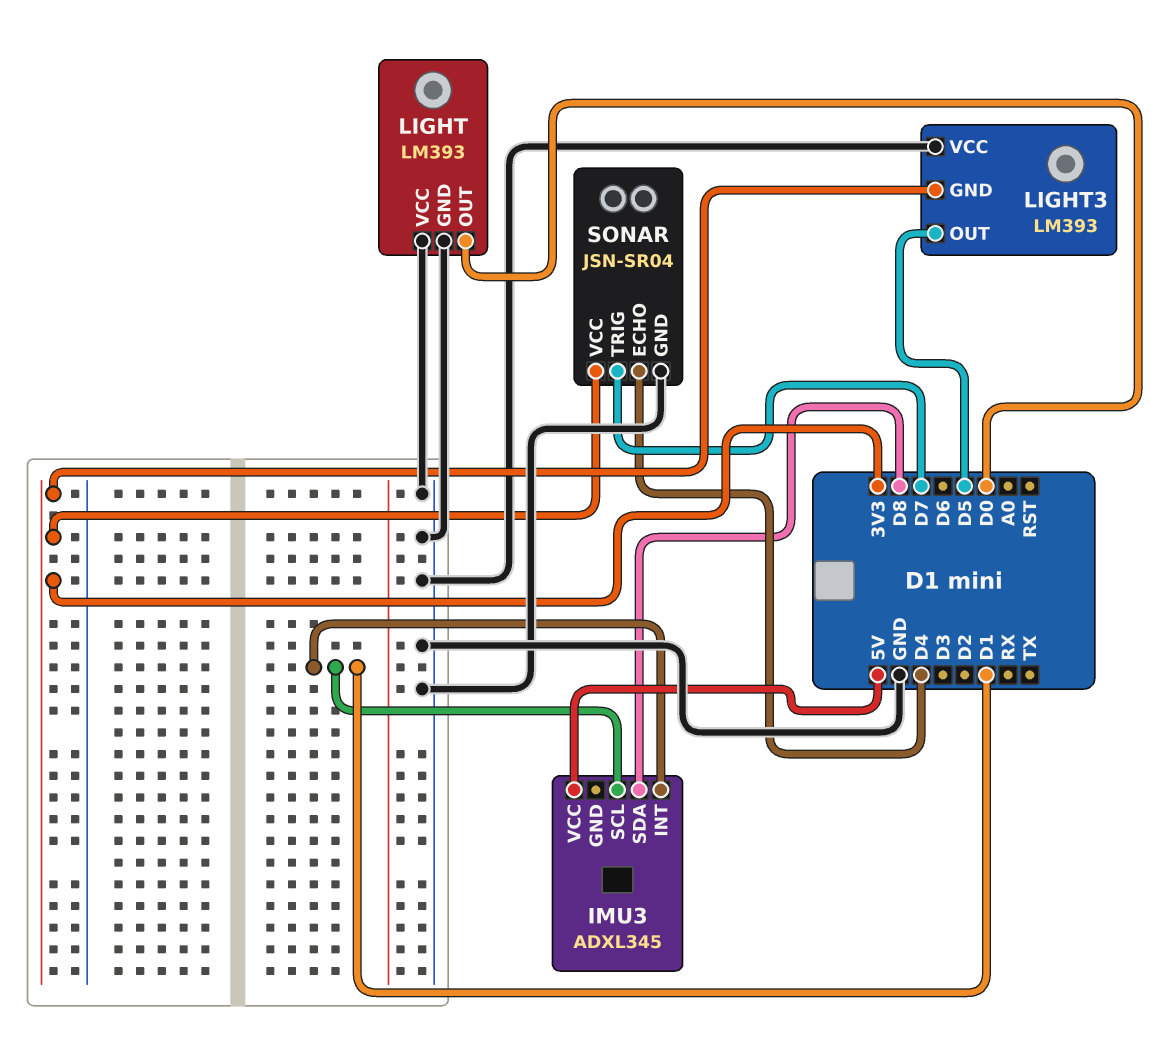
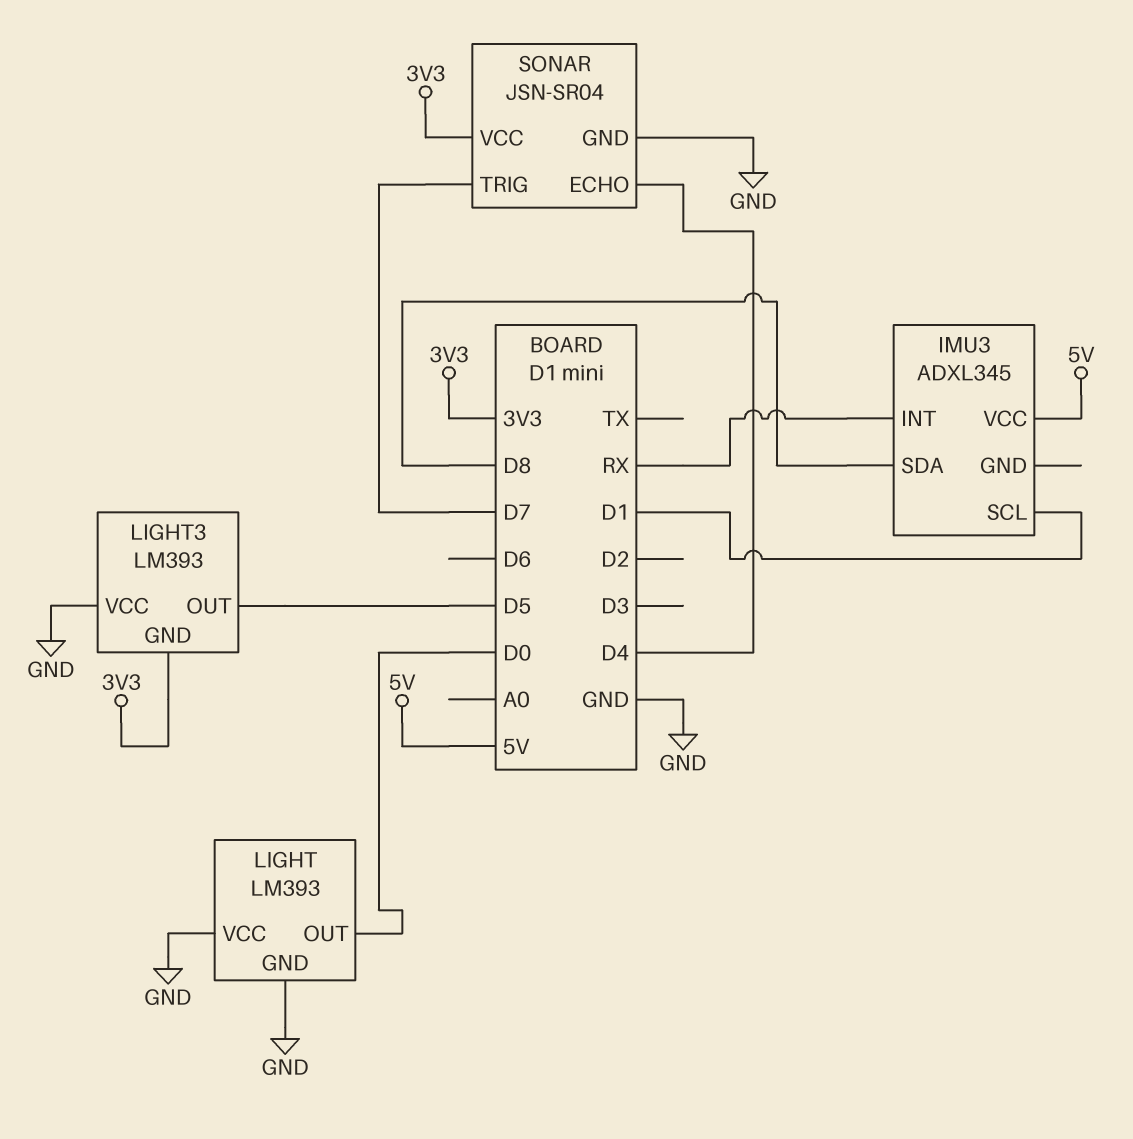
IMU3 pin INT: D1 -> RX

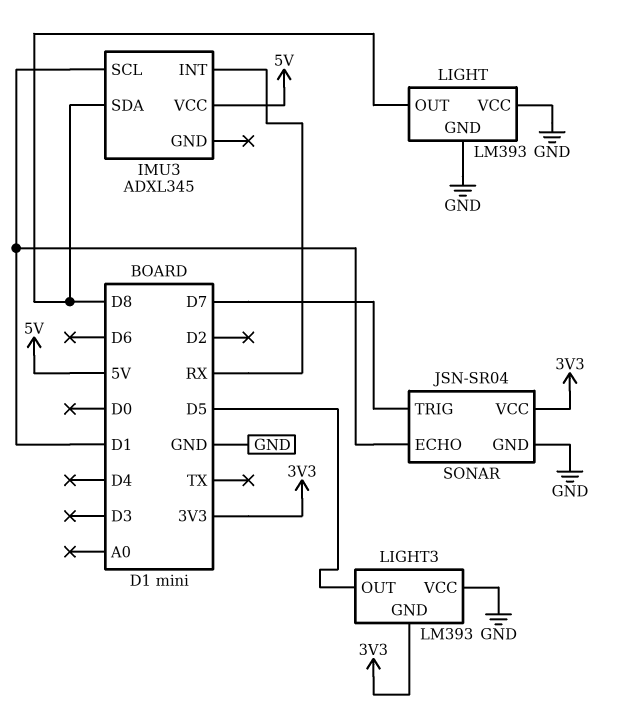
LIGHT pin OUT: D0 -> D8
SONAR pin ECHO: D4 -> D1

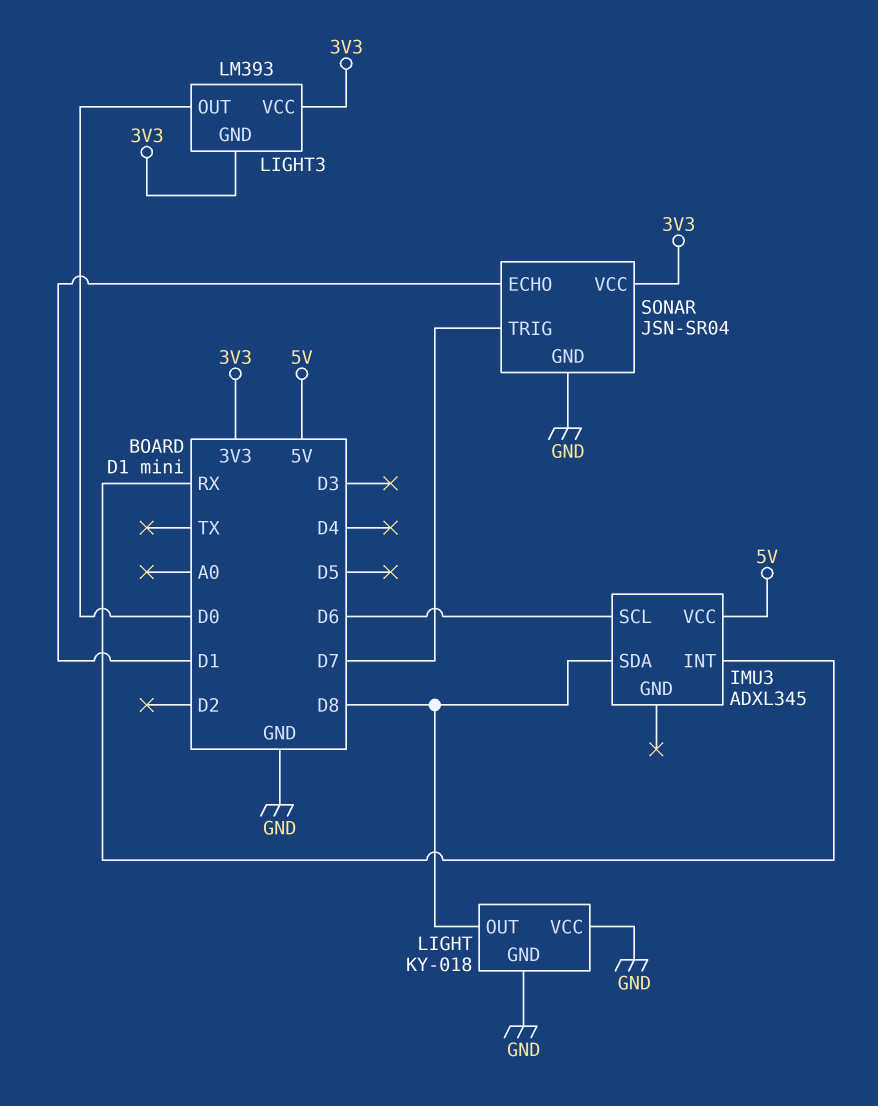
IMU3 pin SCL: D1 -> D6
LIGHT: LM393 -> KY-018
LIGHT3 pin OUT: D5 -> D0
LIGHT3 pin VCC: GND -> 3V3

